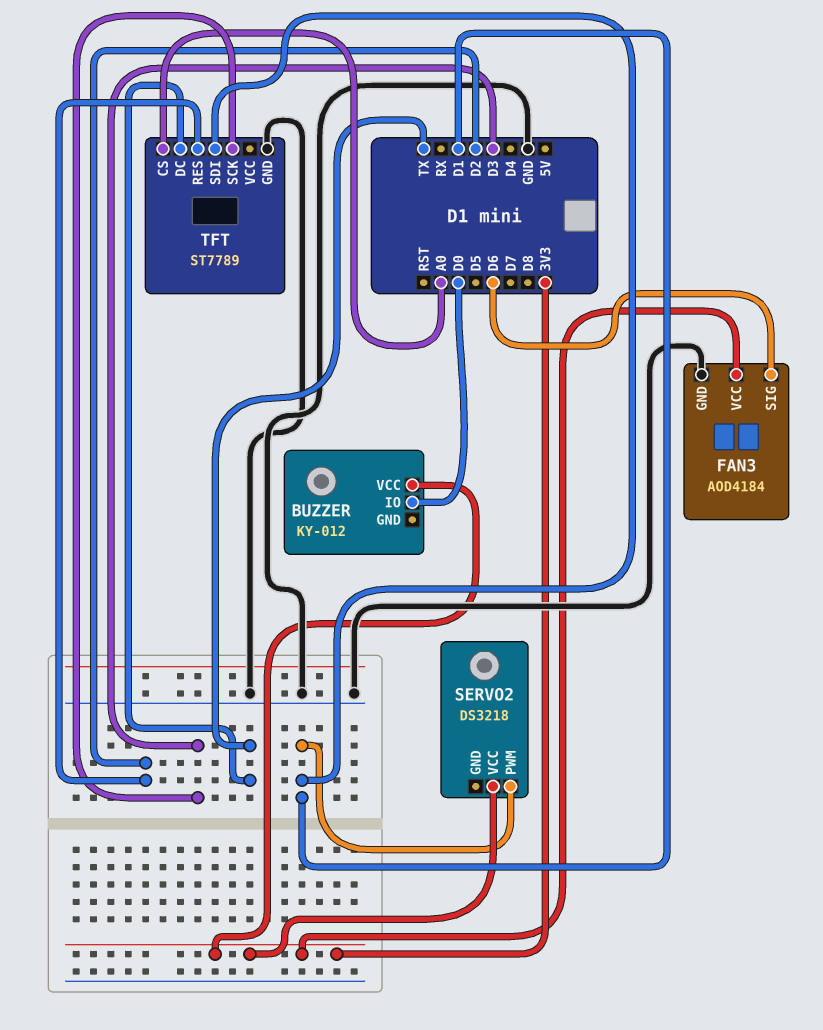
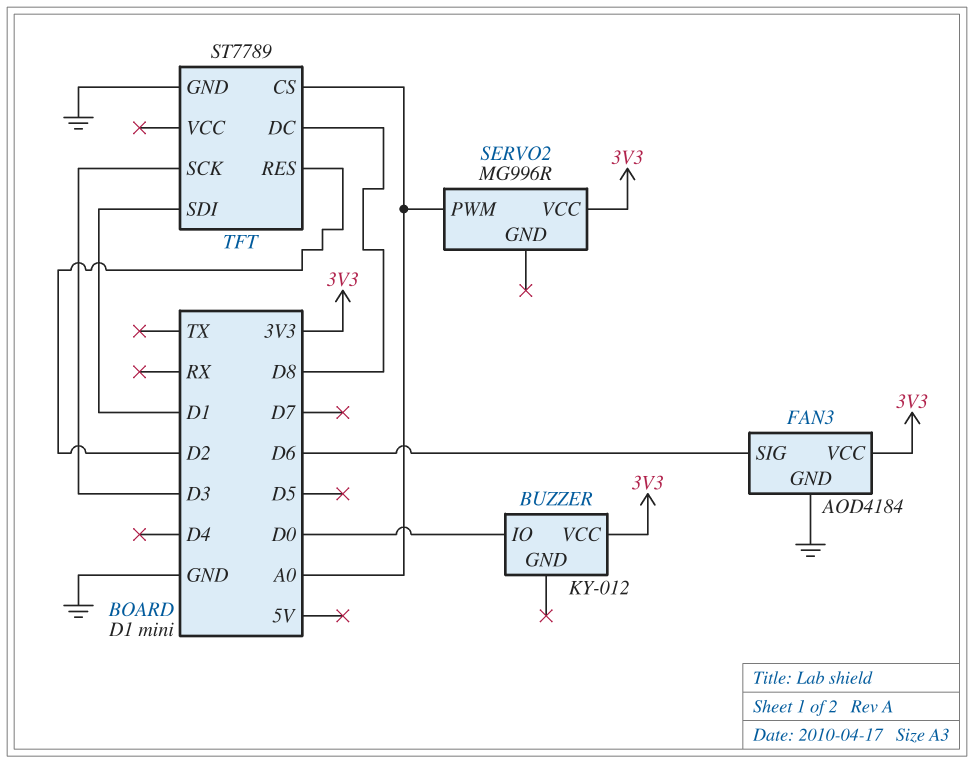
SERVO2: DS3218 -> MG996R
SERVO2 pin PWM: D1 -> A0
TFT pin DC: TX -> D8

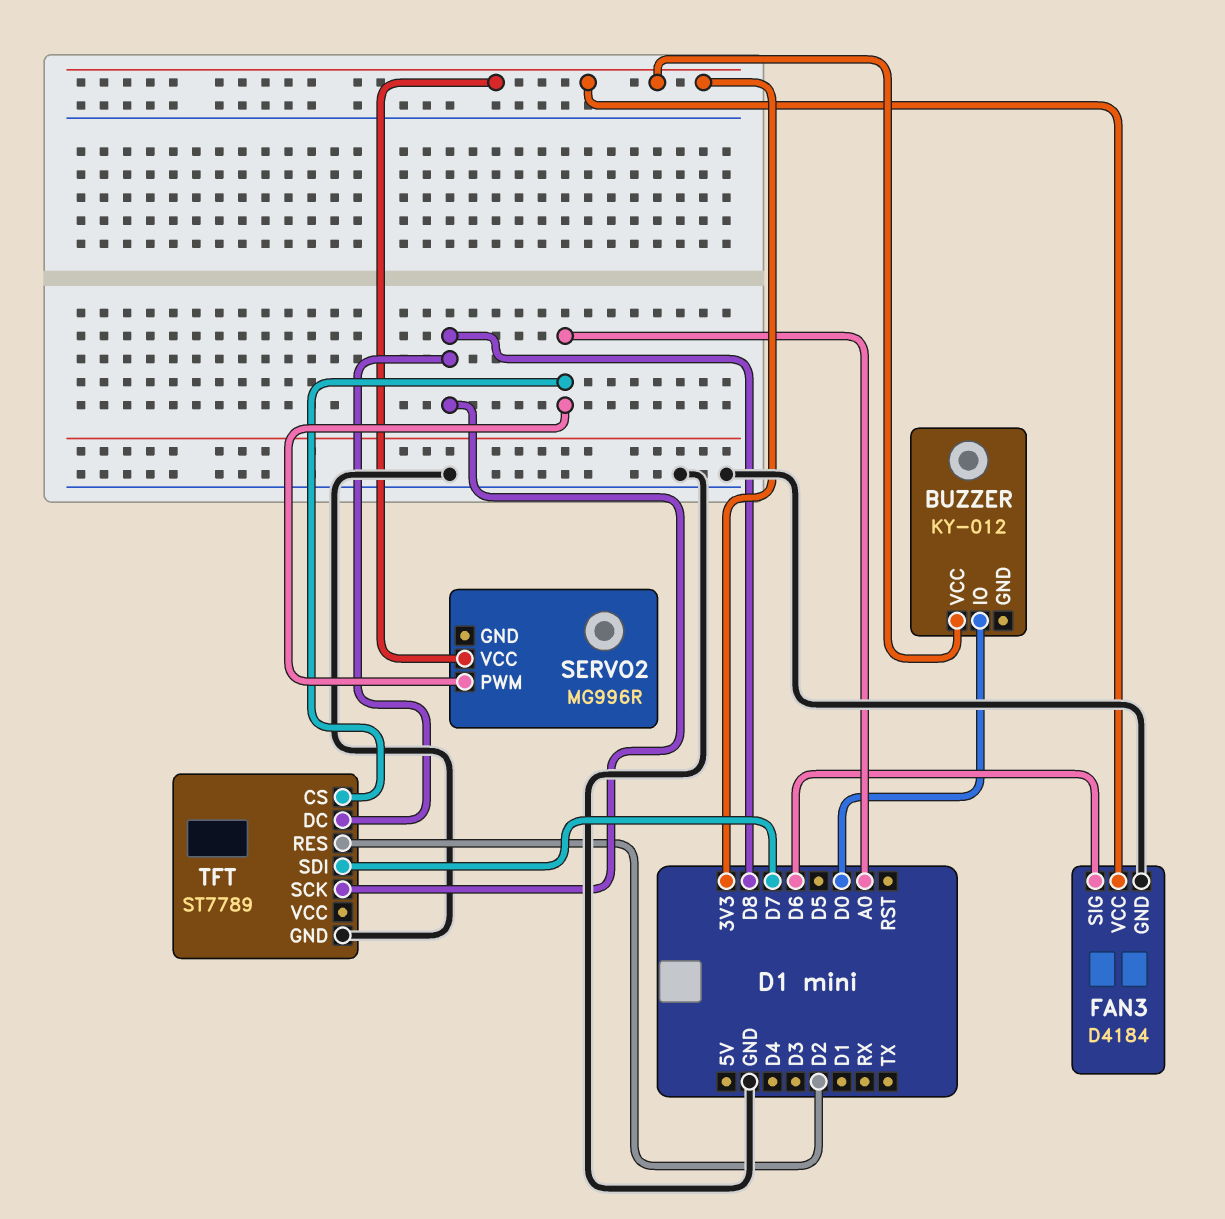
FAN3: AOD4184 -> D4184
TFT pin SCK: D3 -> D8
TFT pin SDI: D1 -> D7

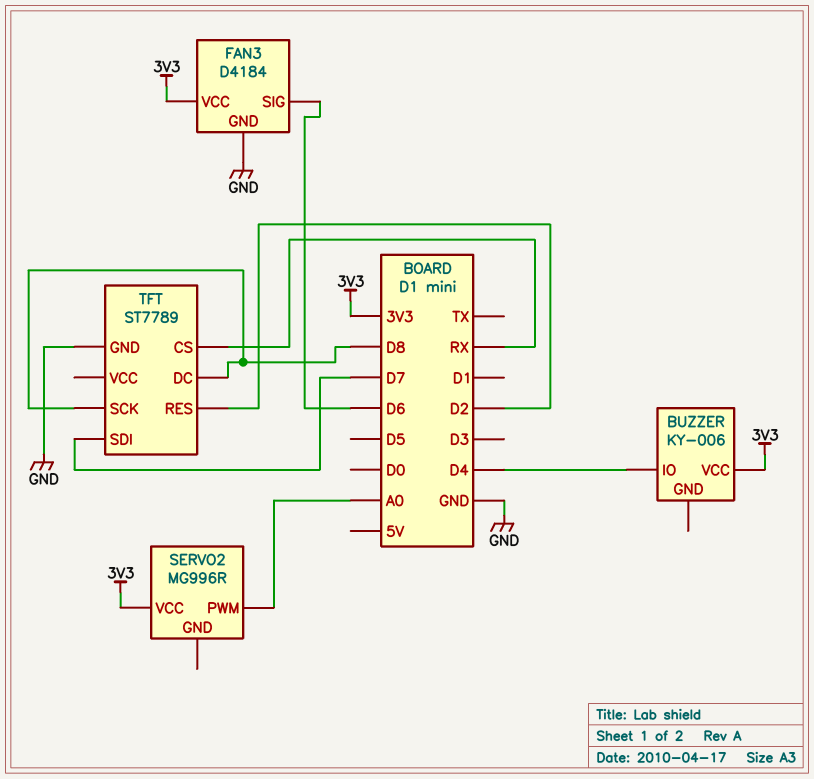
BUZZER: KY-012 -> KY-006
BUZZER pin IO: D0 -> D4
TFT pin CS: A0 -> RX

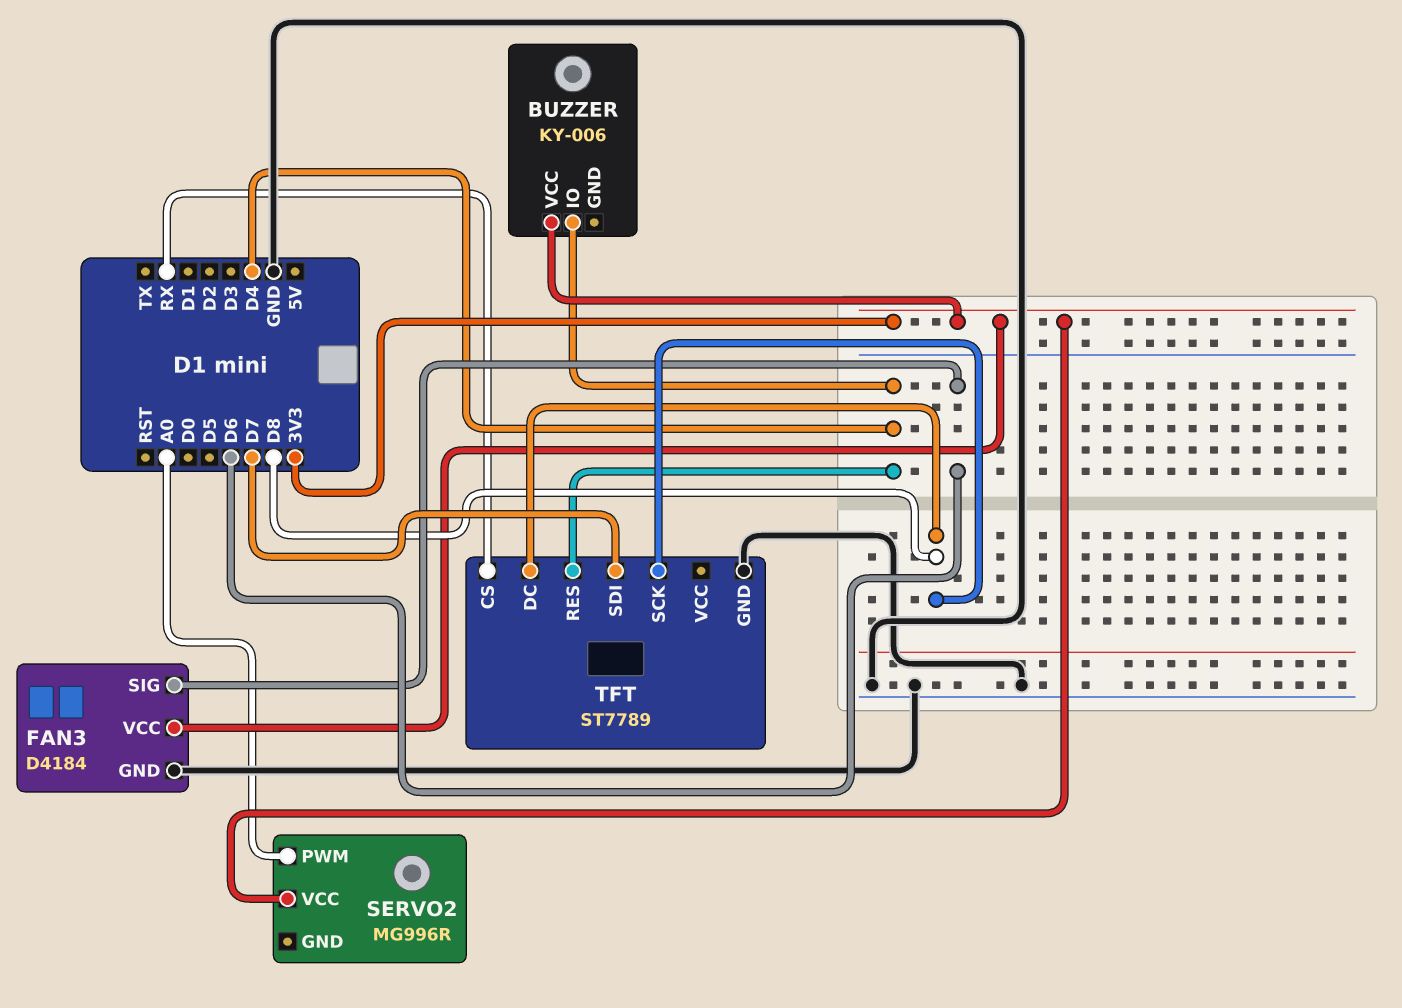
TFT pin RES: D2 -> D4

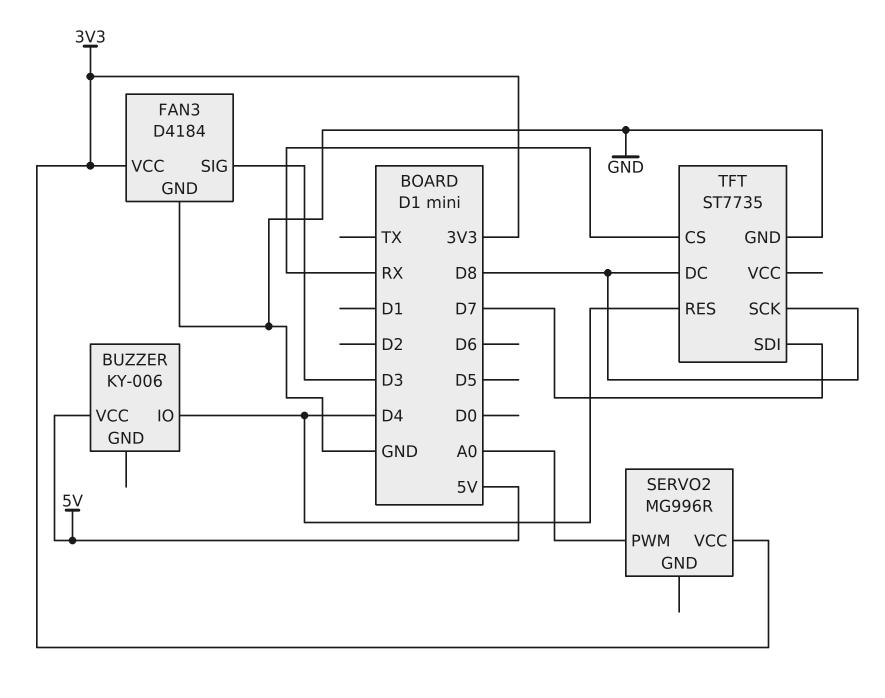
BUZZER pin VCC: 3V3 -> 5V
FAN3 pin SIG: D6 -> D3
TFT: ST7789 -> ST7735

